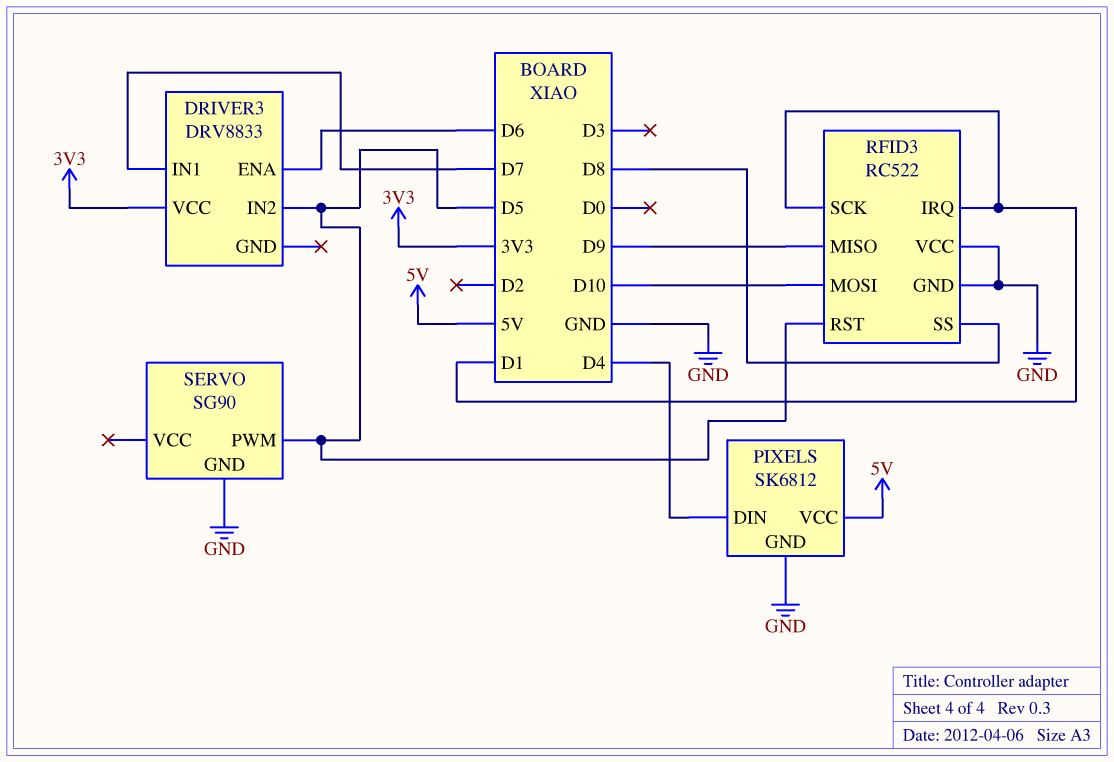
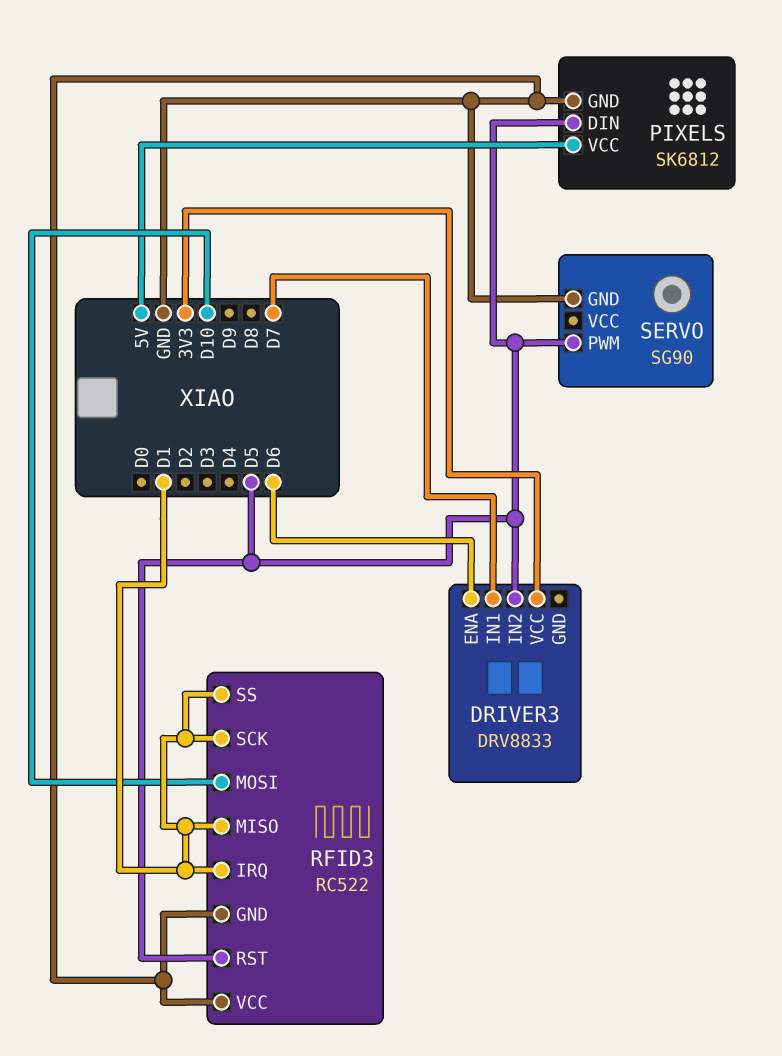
PIXELS pin DIN: D4 -> D5
RFID3 pin MISO: D9 -> D1
RFID3 pin SS: D8 -> D1

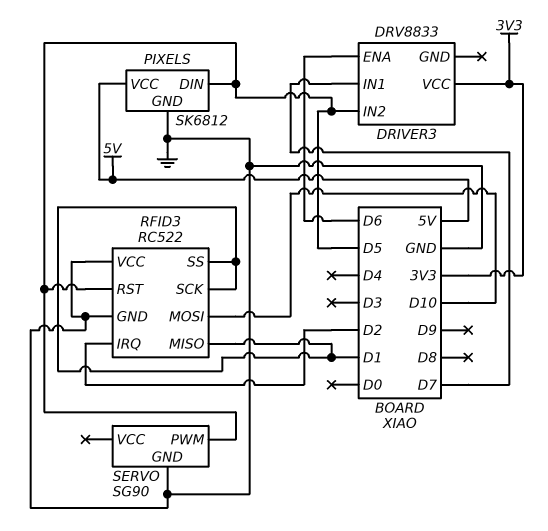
RFID3 pin IRQ: D1 -> D2

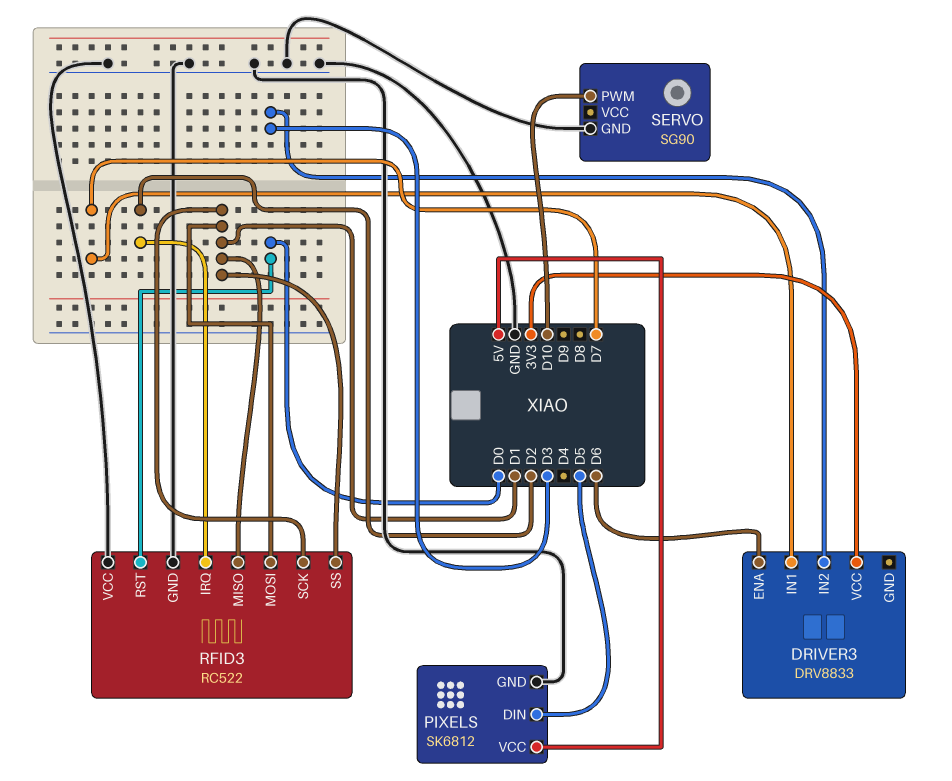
DRIVER3 pin IN2: D5 -> D3
RFID3 pin MOSI: D10 -> D1
RFID3 pin RST: D5 -> D0
SERVO pin PWM: D5 -> D10

